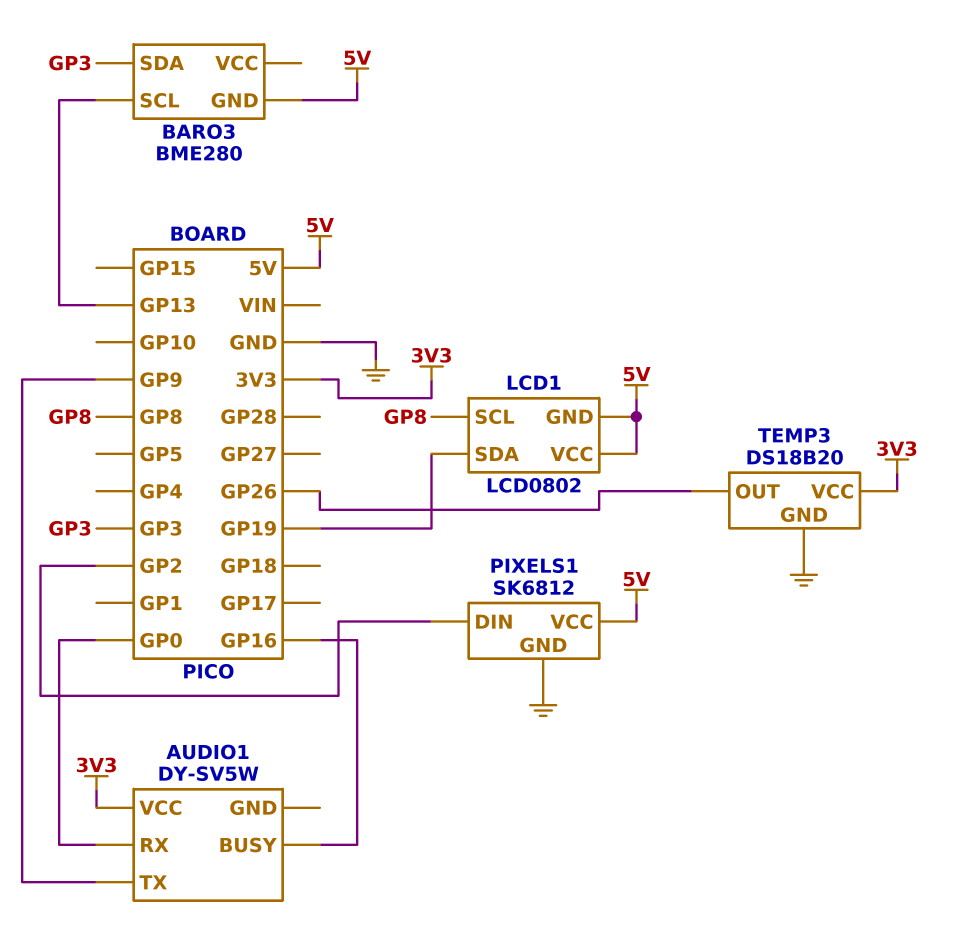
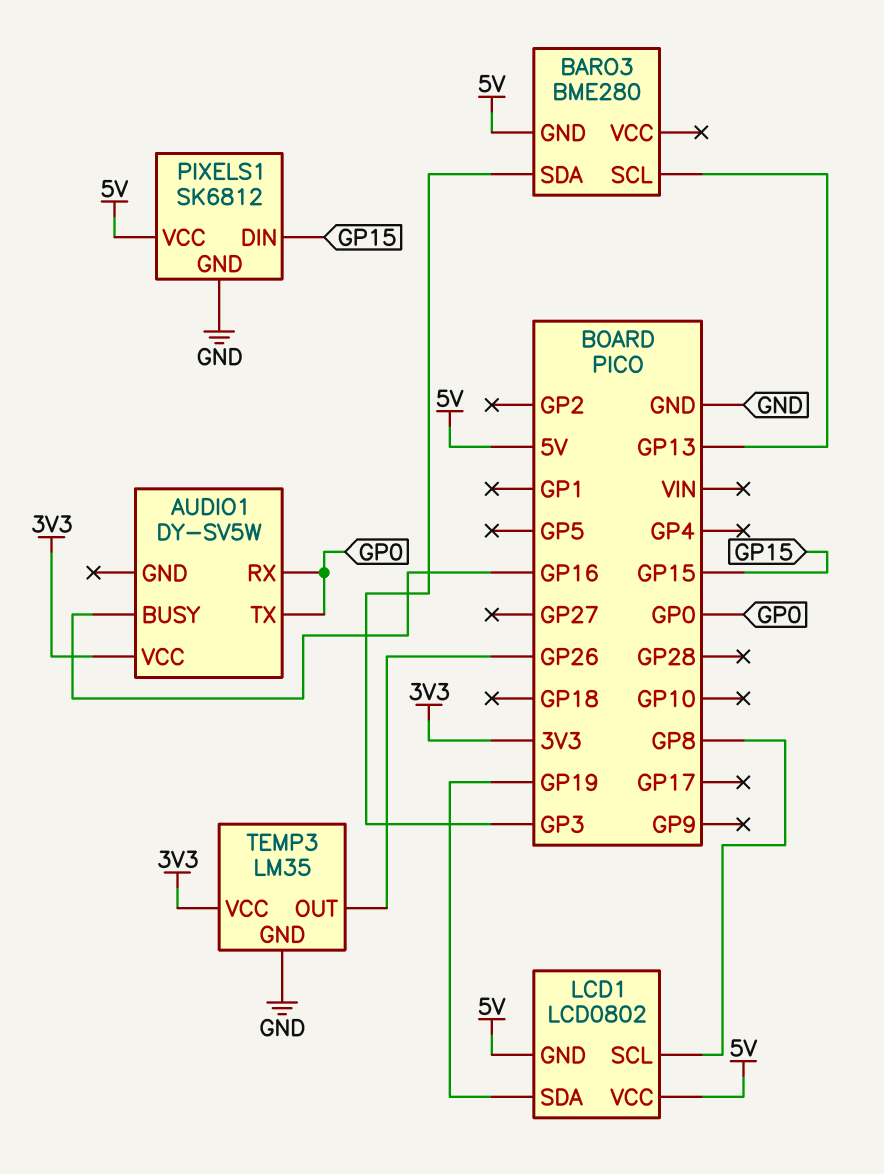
AUDIO1 pin TX: GP9 -> GP0
PIXELS1 pin DIN: GP2 -> GP15
TEMP3: DS18B20 -> LM35

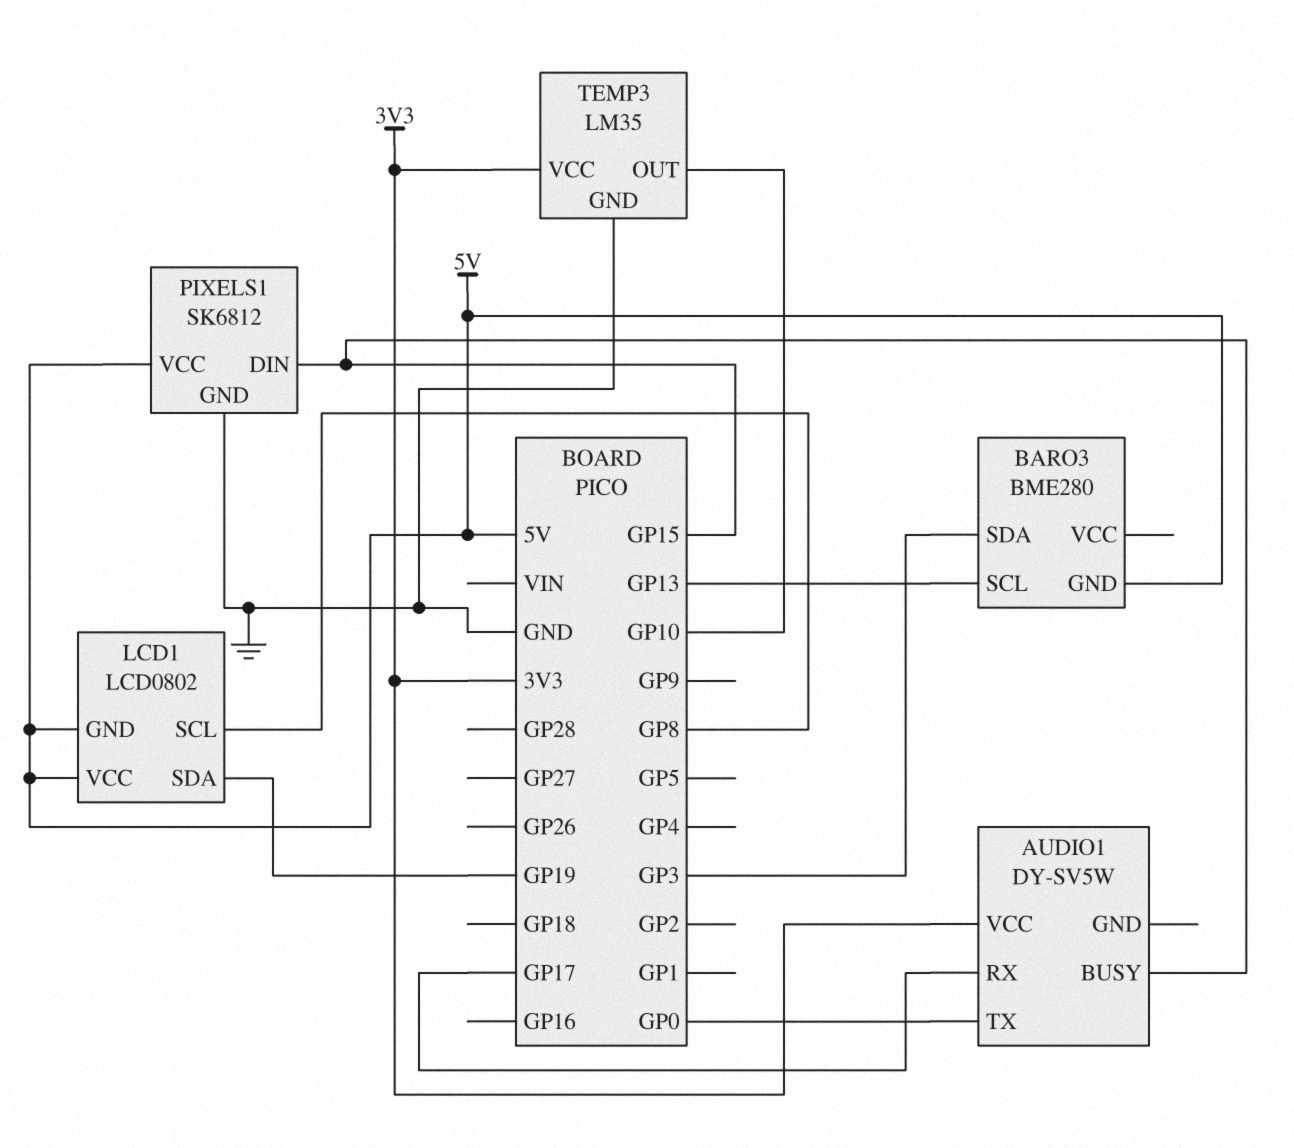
AUDIO1 pin BUSY: GP16 -> GP15
AUDIO1 pin RX: GP0 -> GP17
TEMP3 pin OUT: GP26 -> GP10

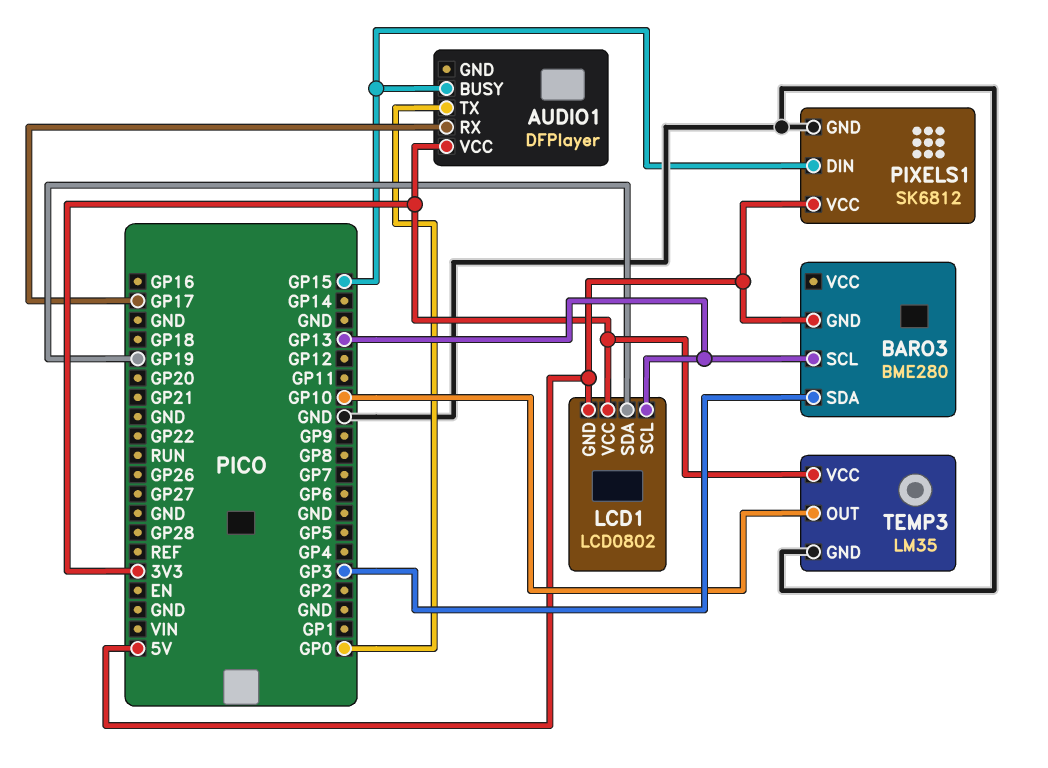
AUDIO1: DY-SV5W -> DFPlayer
LCD1 pin SCL: GP8 -> GP13
LCD1 pin VCC: 5V -> 3V3

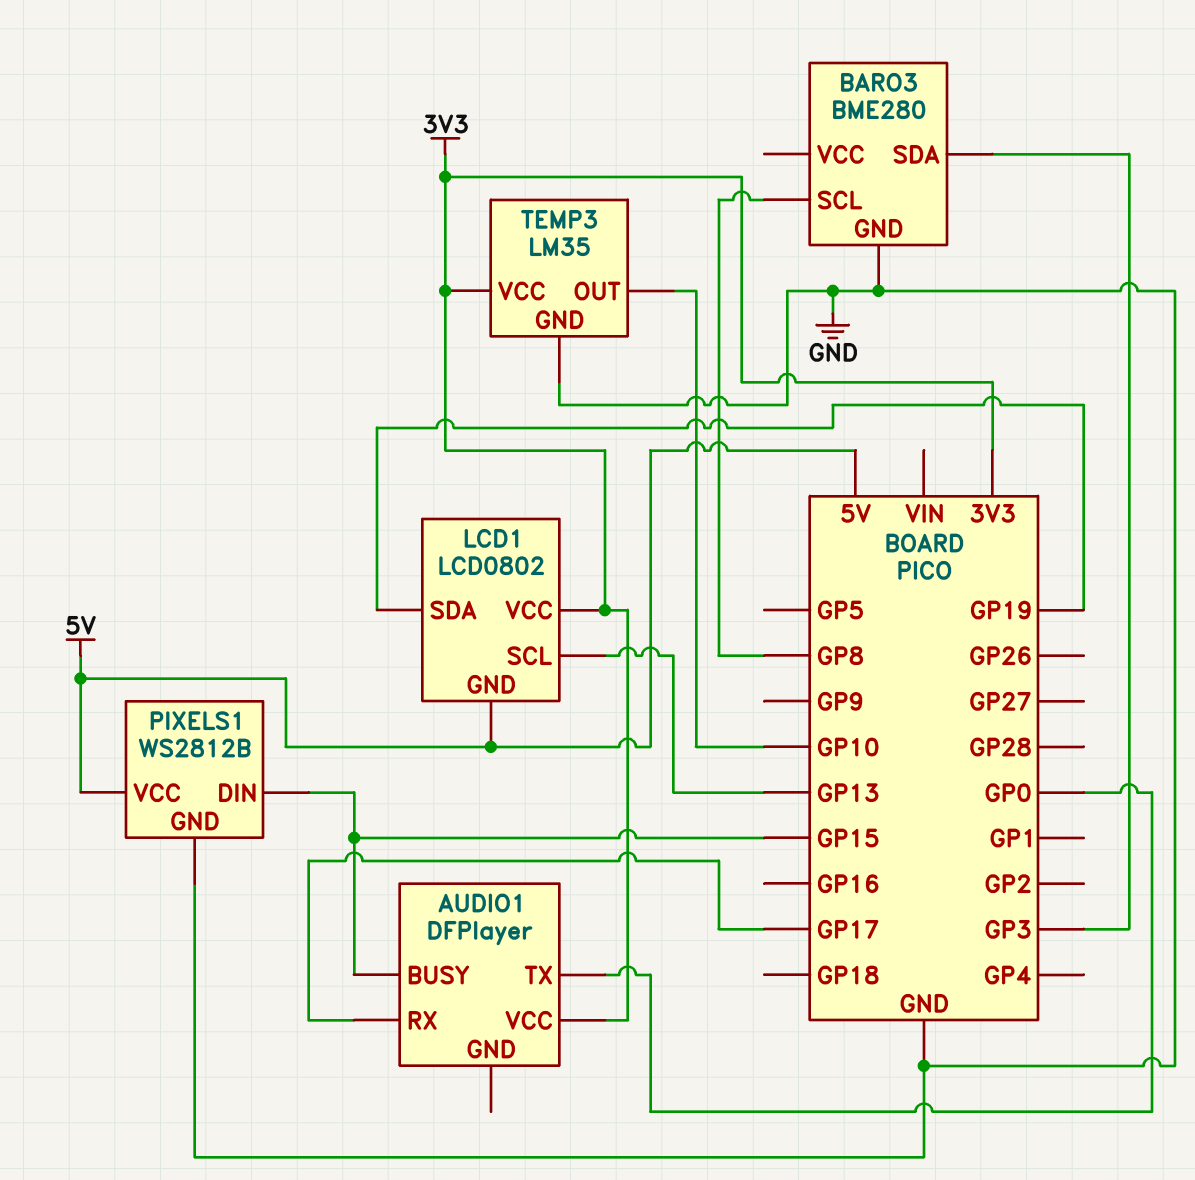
BARO3 pin GND: 5V -> GND
BARO3 pin SCL: GP13 -> GP8
PIXELS1: SK6812 -> WS2812B

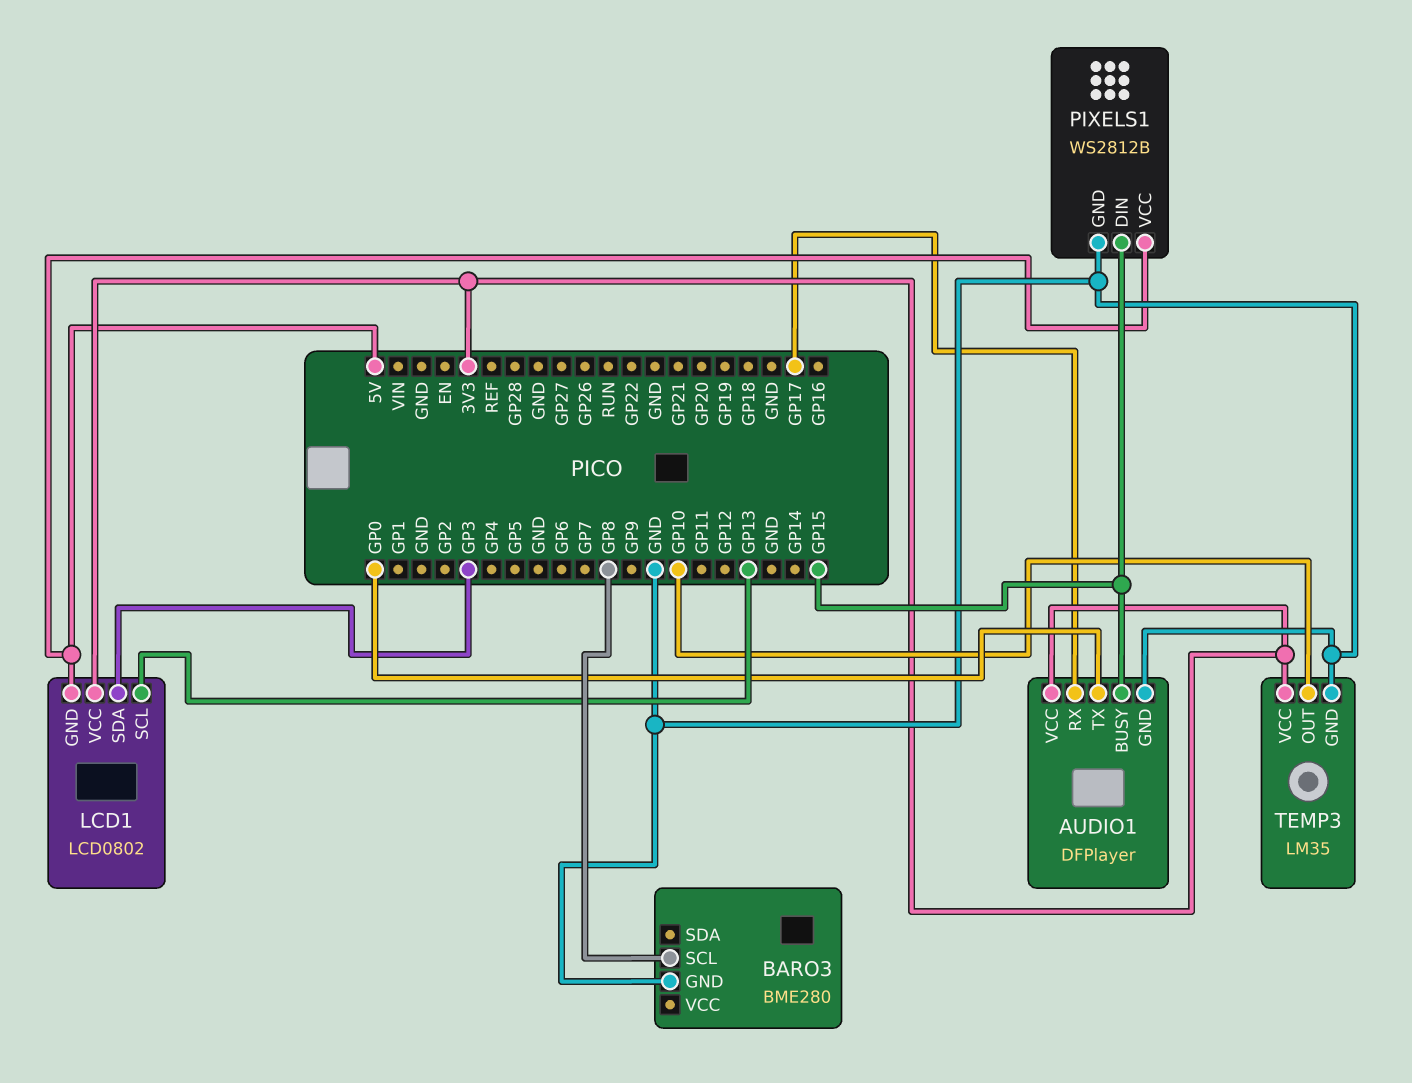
AUDIO1 pin GND: none -> GND
BARO3 pin SDA: GP3 -> none
LCD1 pin SDA: GP19 -> GP3

